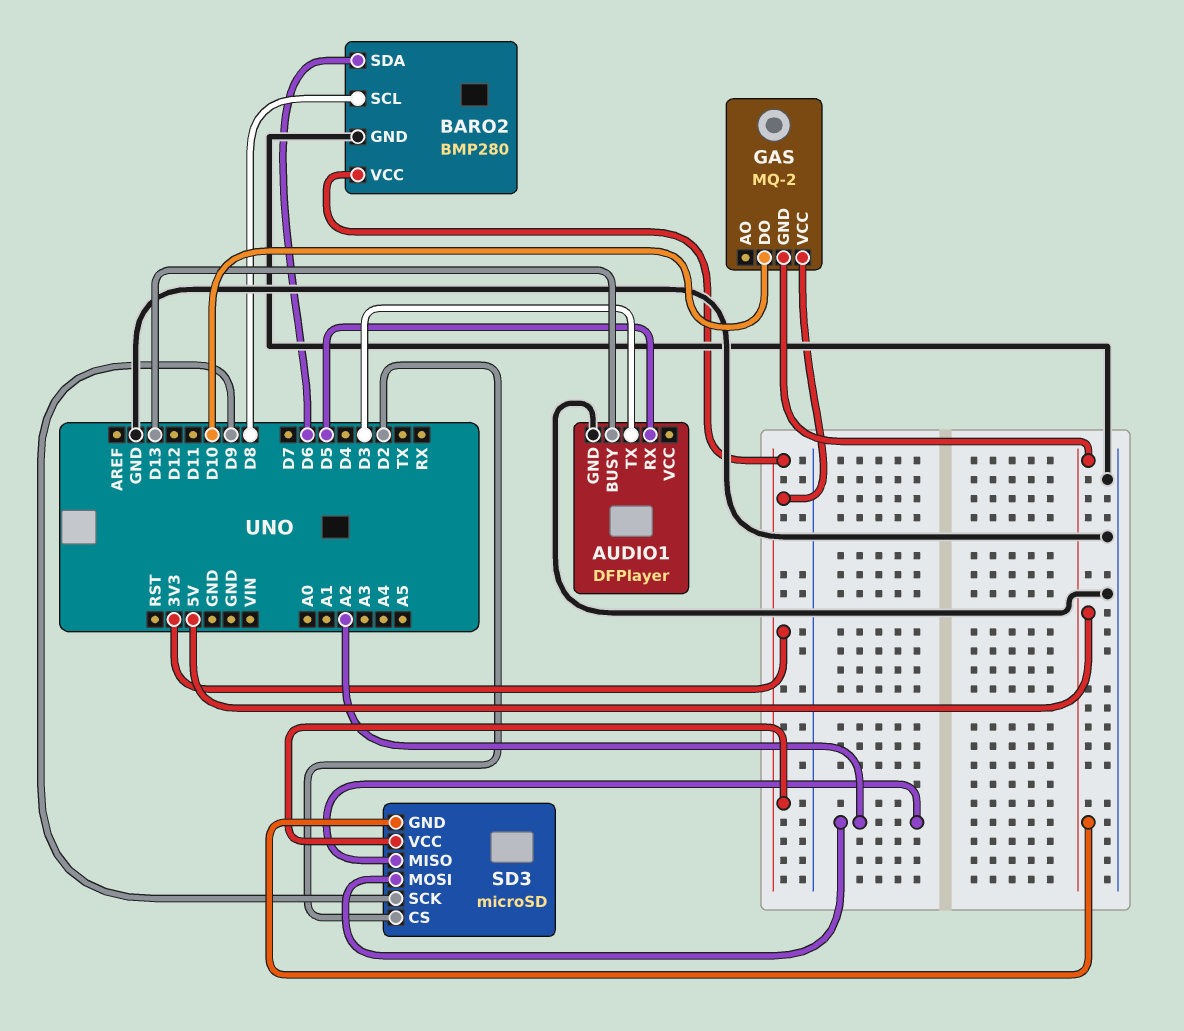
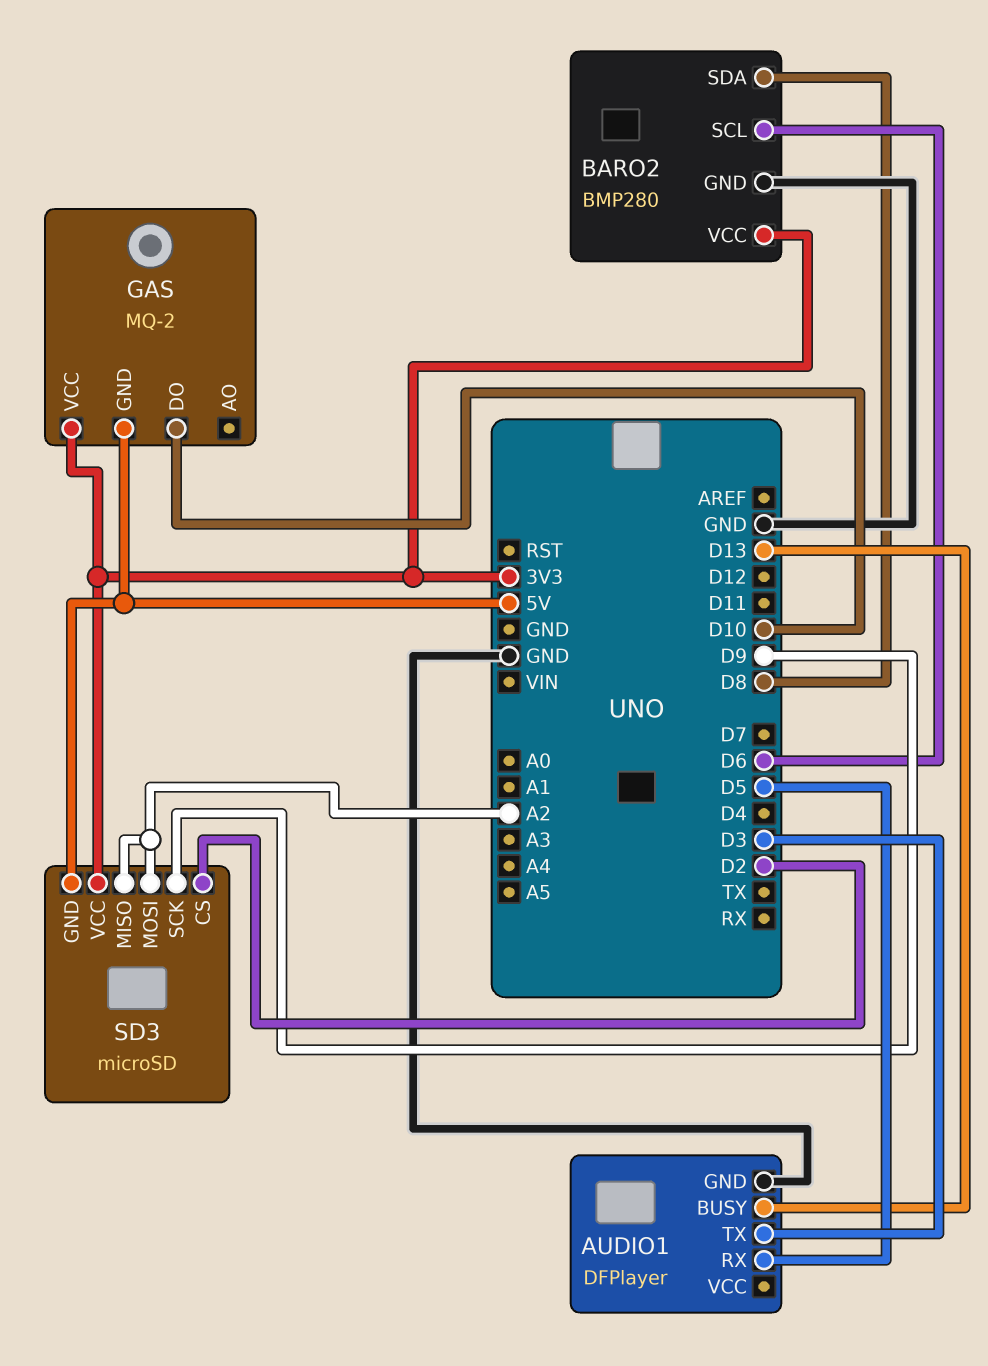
BARO2 pin SCL: D8 -> D6
BARO2 pin SDA: D6 -> D8

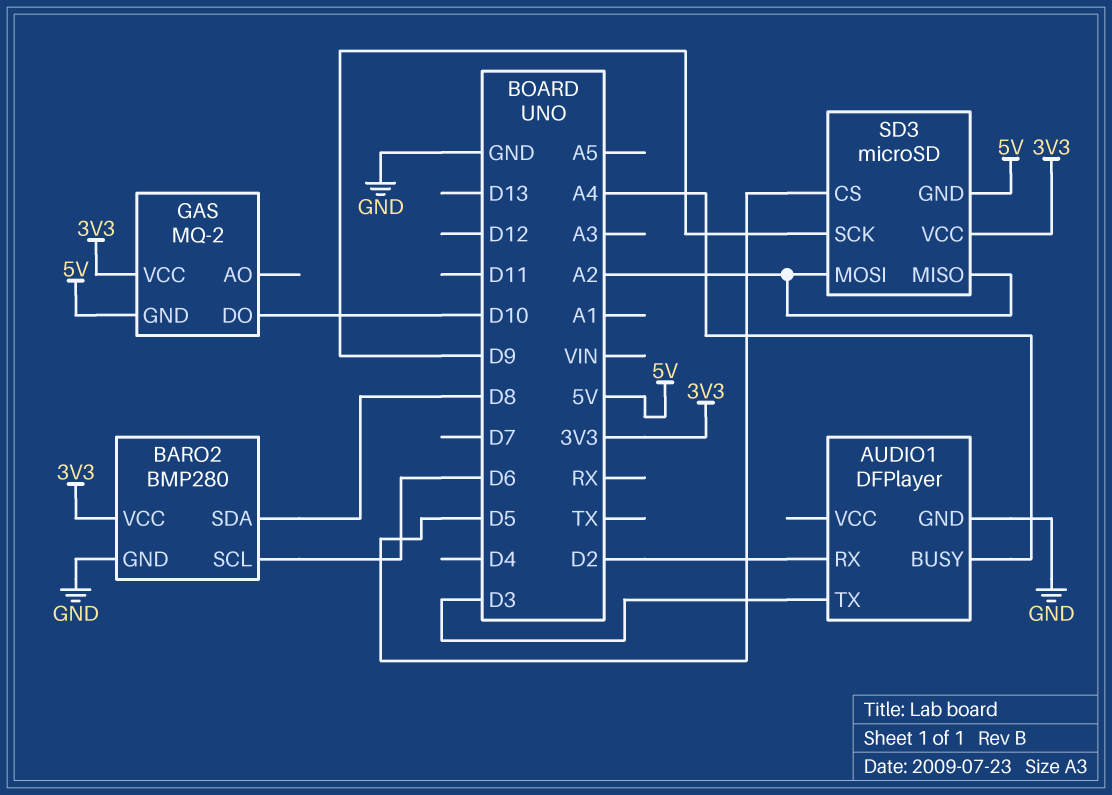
AUDIO1 pin BUSY: D13 -> A4
AUDIO1 pin RX: D5 -> D2
SD3 pin CS: D2 -> D5

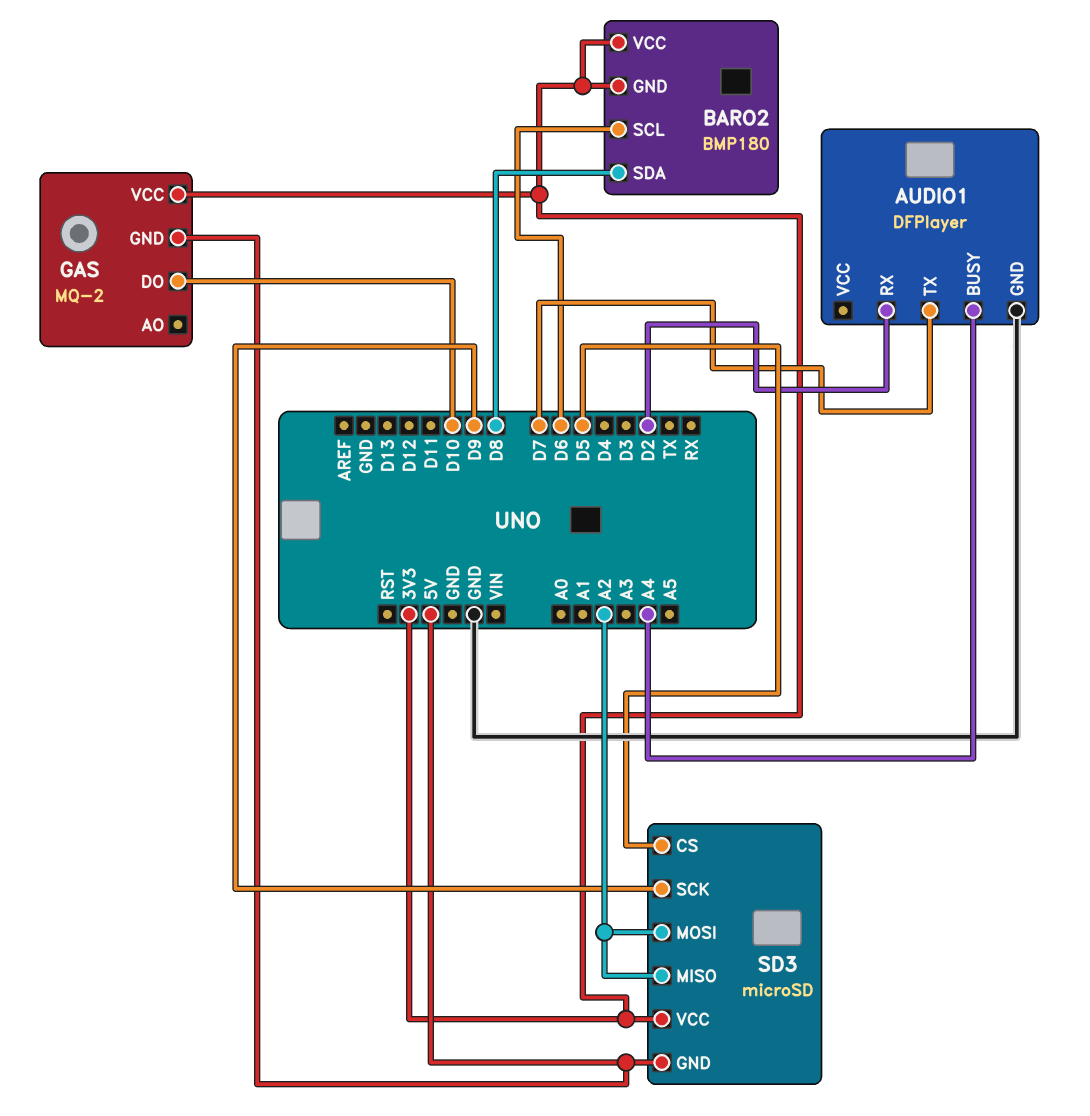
AUDIO1 pin TX: D3 -> D7
BARO2: BMP280 -> BMP180
BARO2 pin GND: GND -> 3V3

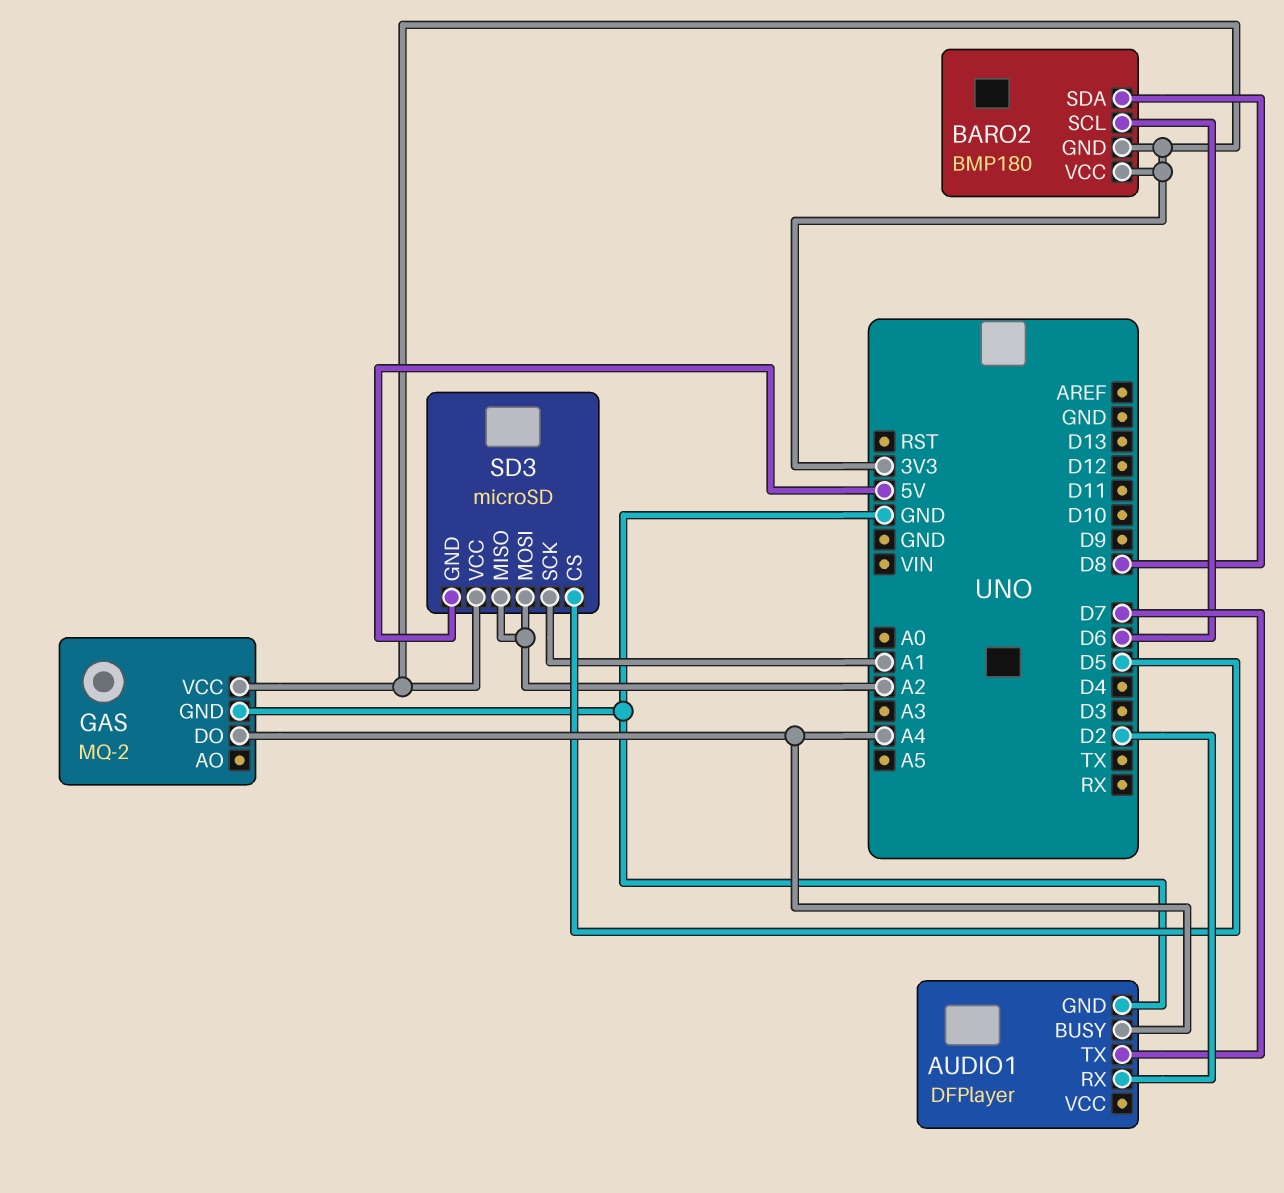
GAS pin DO: D10 -> A4
GAS pin GND: 5V -> GND
SD3 pin SCK: D9 -> A1

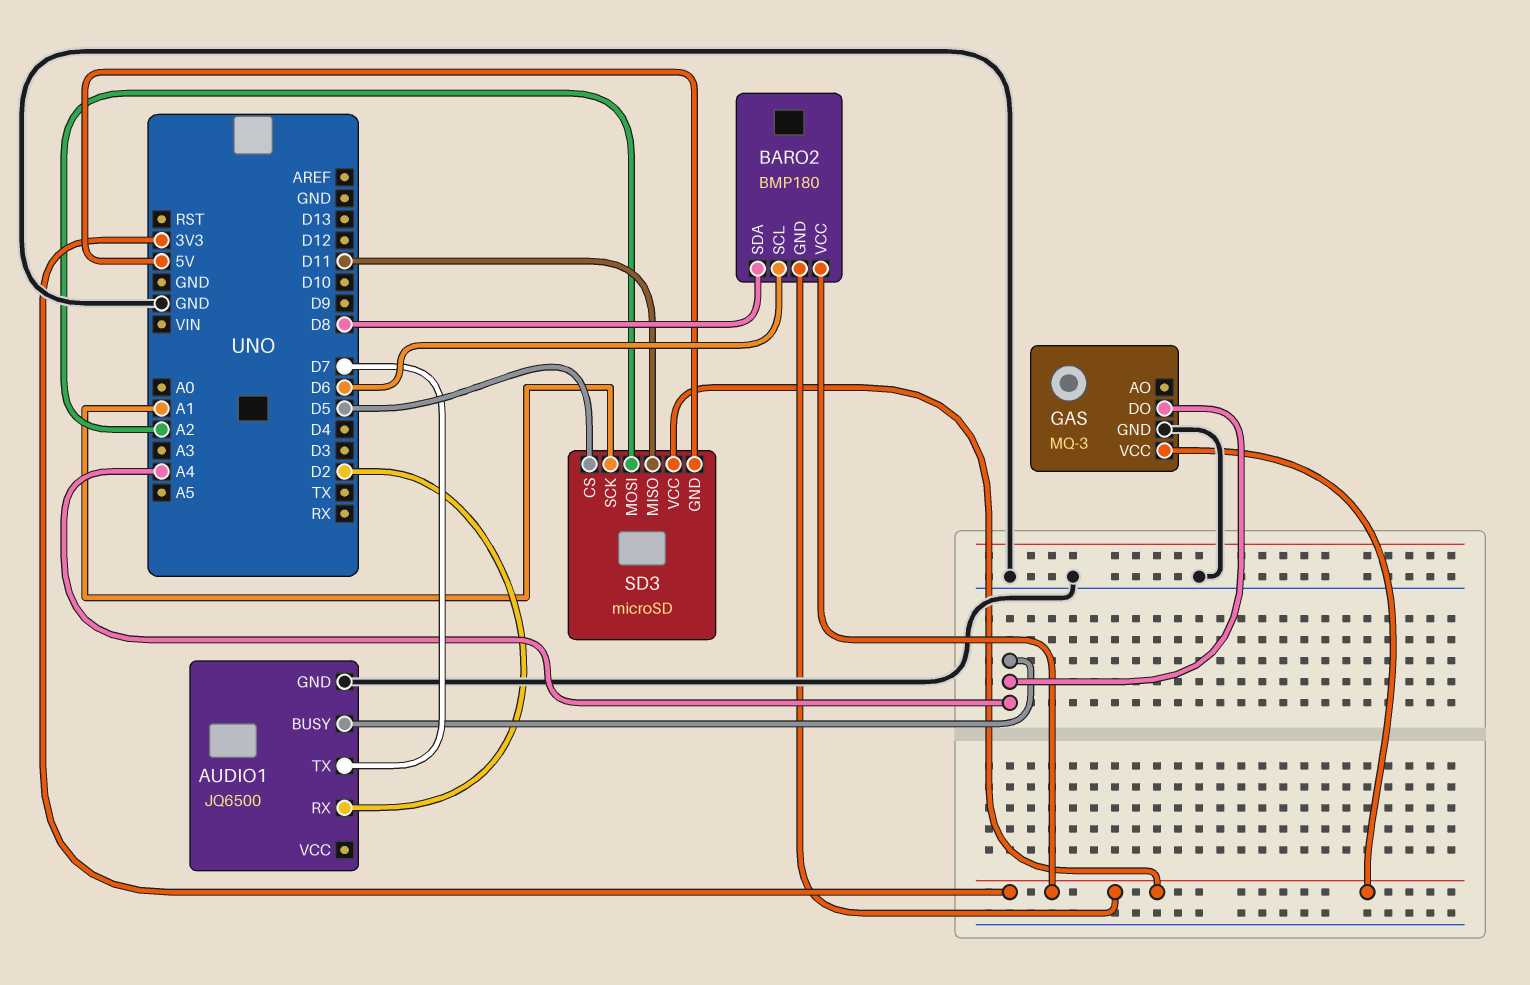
AUDIO1: DFPlayer -> JQ6500
GAS: MQ-2 -> MQ-3
SD3 pin MISO: A2 -> D11

